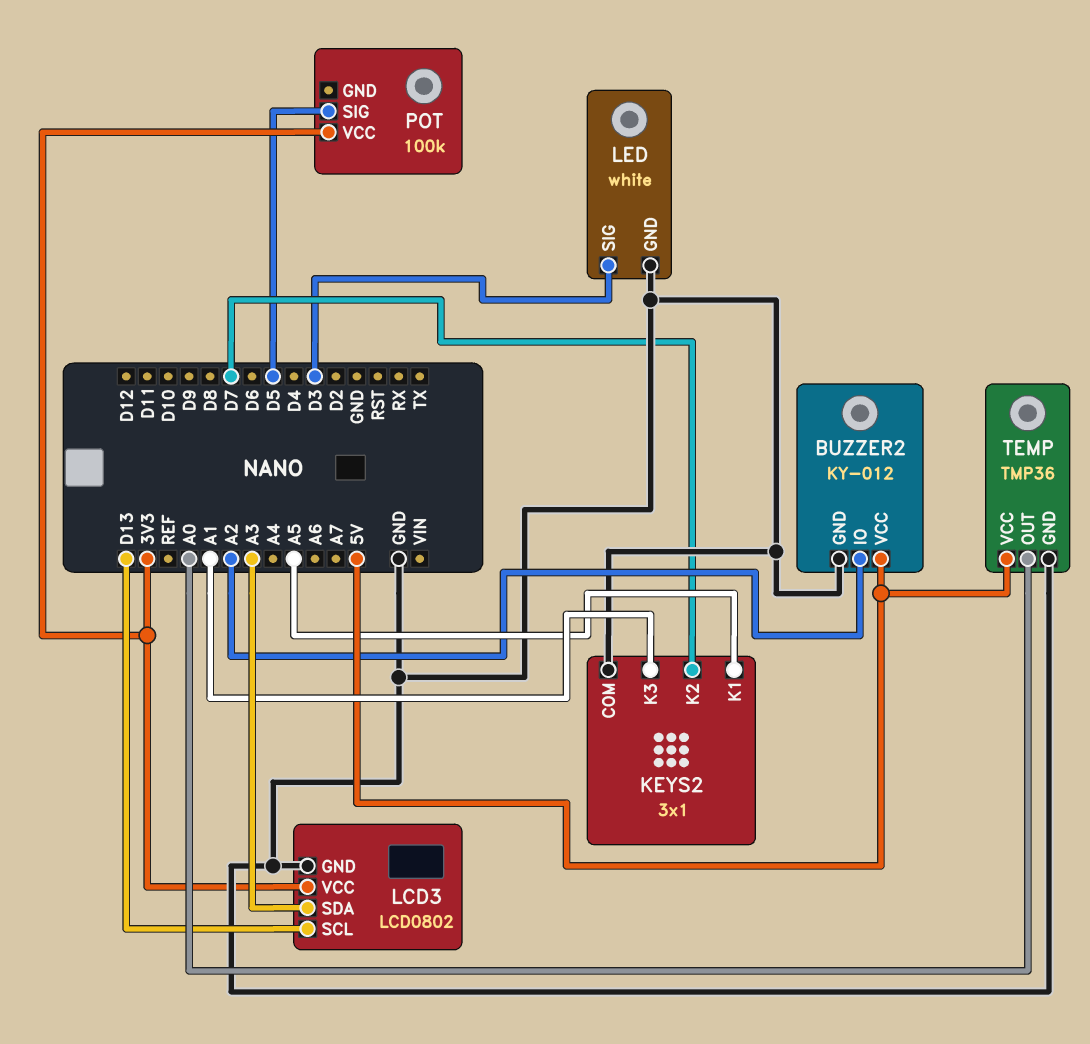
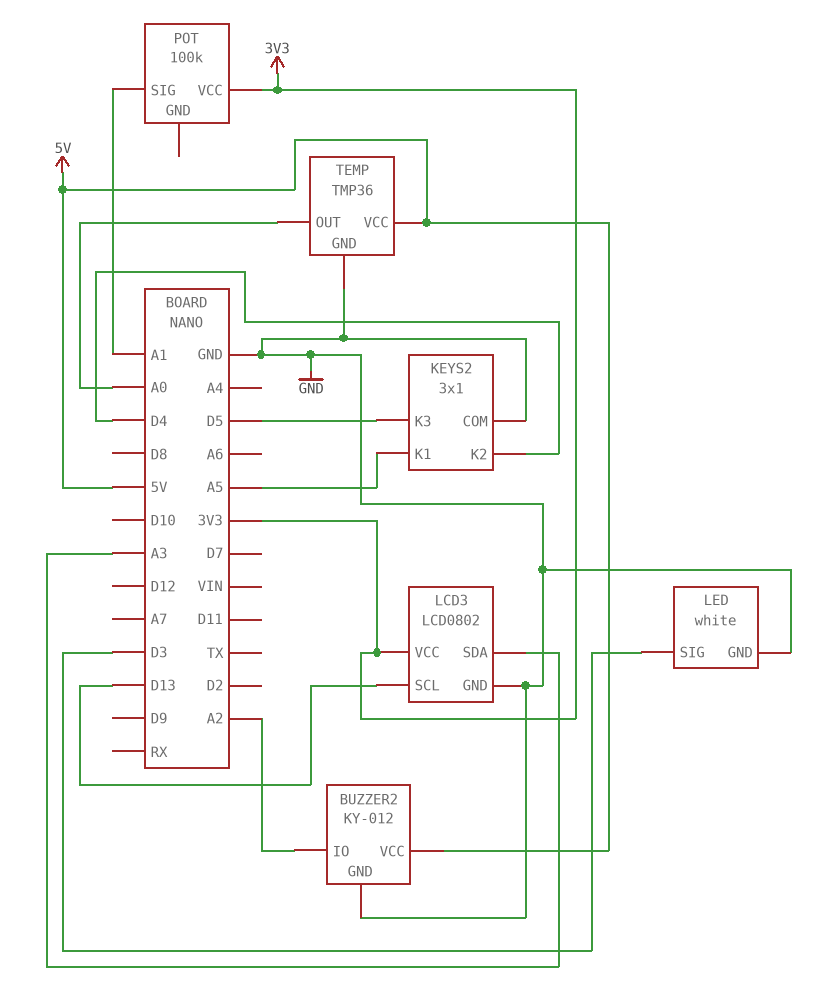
KEYS2 pin K2: D7 -> D4
KEYS2 pin K3: A1 -> D5
POT pin SIG: D5 -> A1

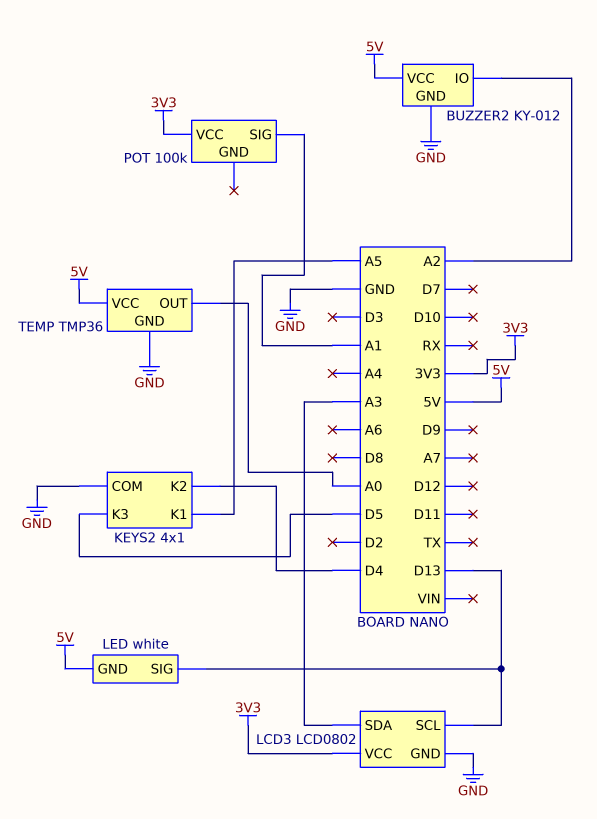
KEYS2: 3x1 -> 4x1
LED pin GND: GND -> 5V
LED pin SIG: D3 -> D13

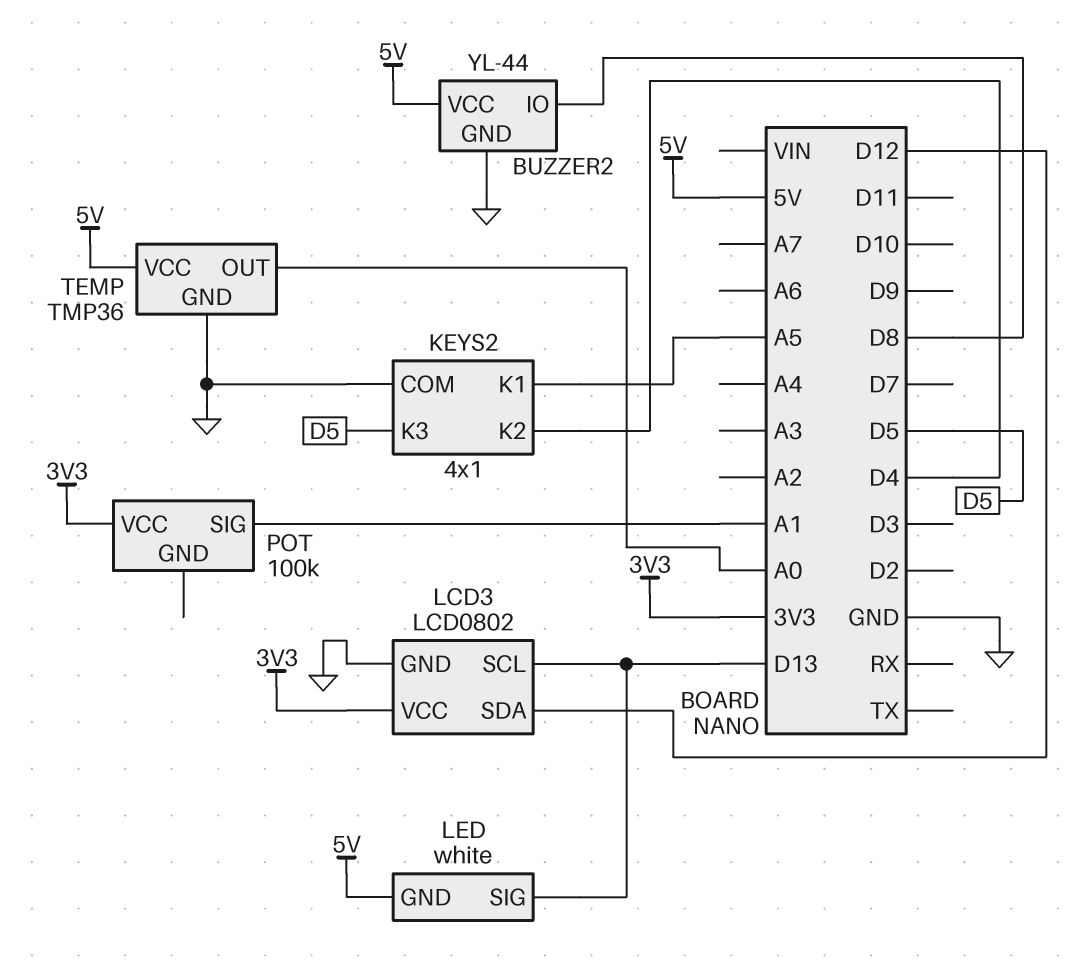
BUZZER2: KY-012 -> YL-44
BUZZER2 pin IO: A2 -> D8
LCD3 pin SDA: A3 -> D12

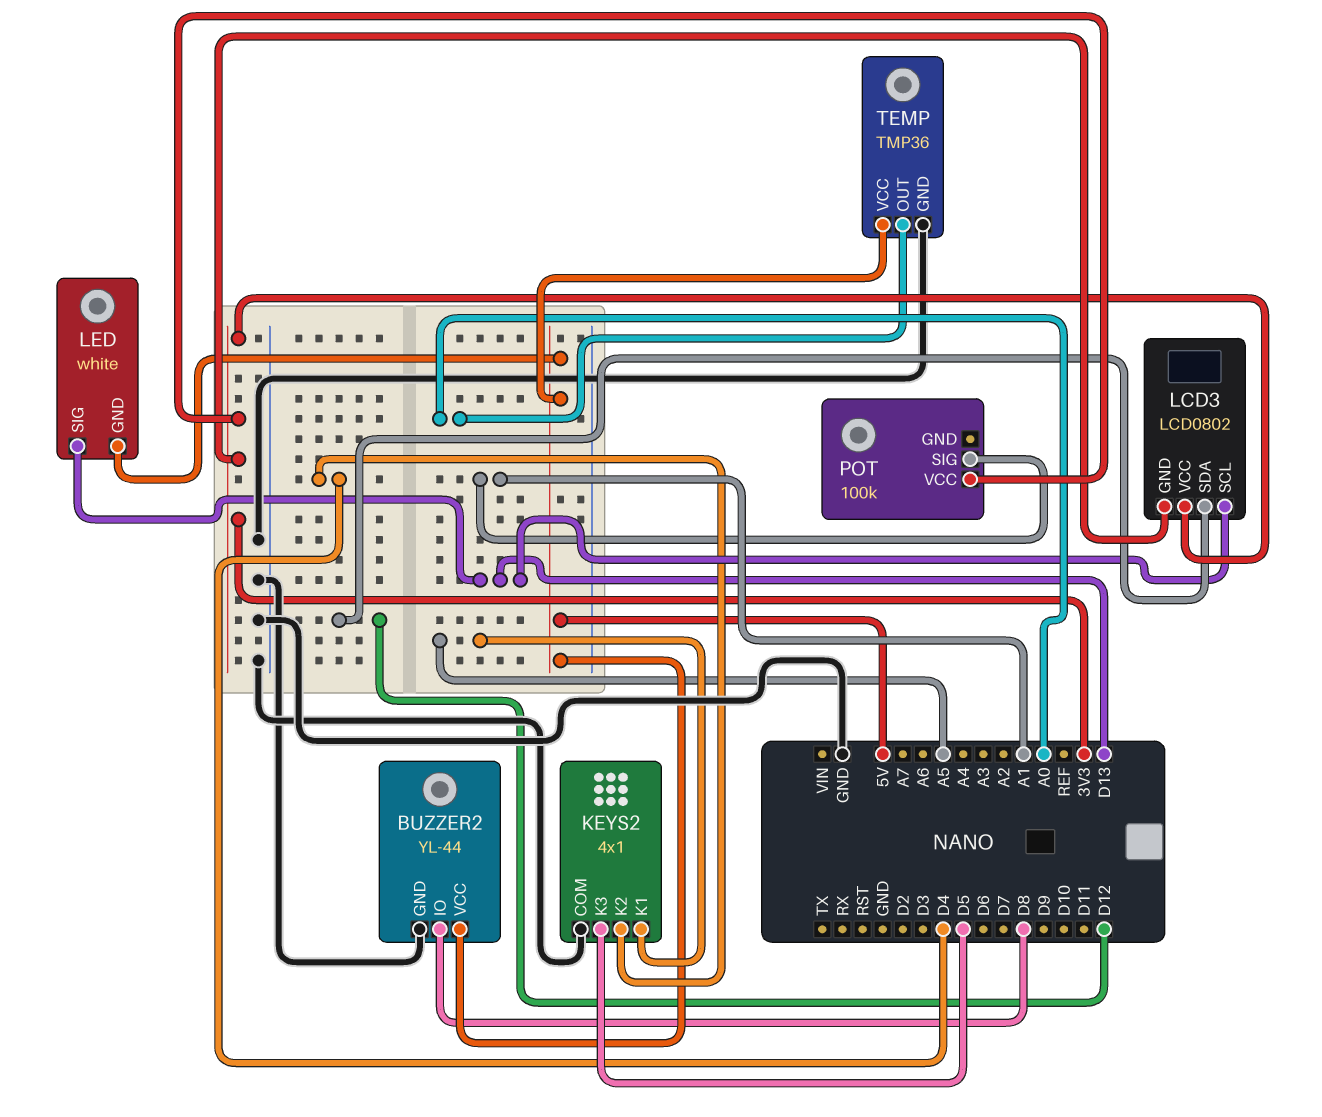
LCD3 pin GND: GND -> 3V3

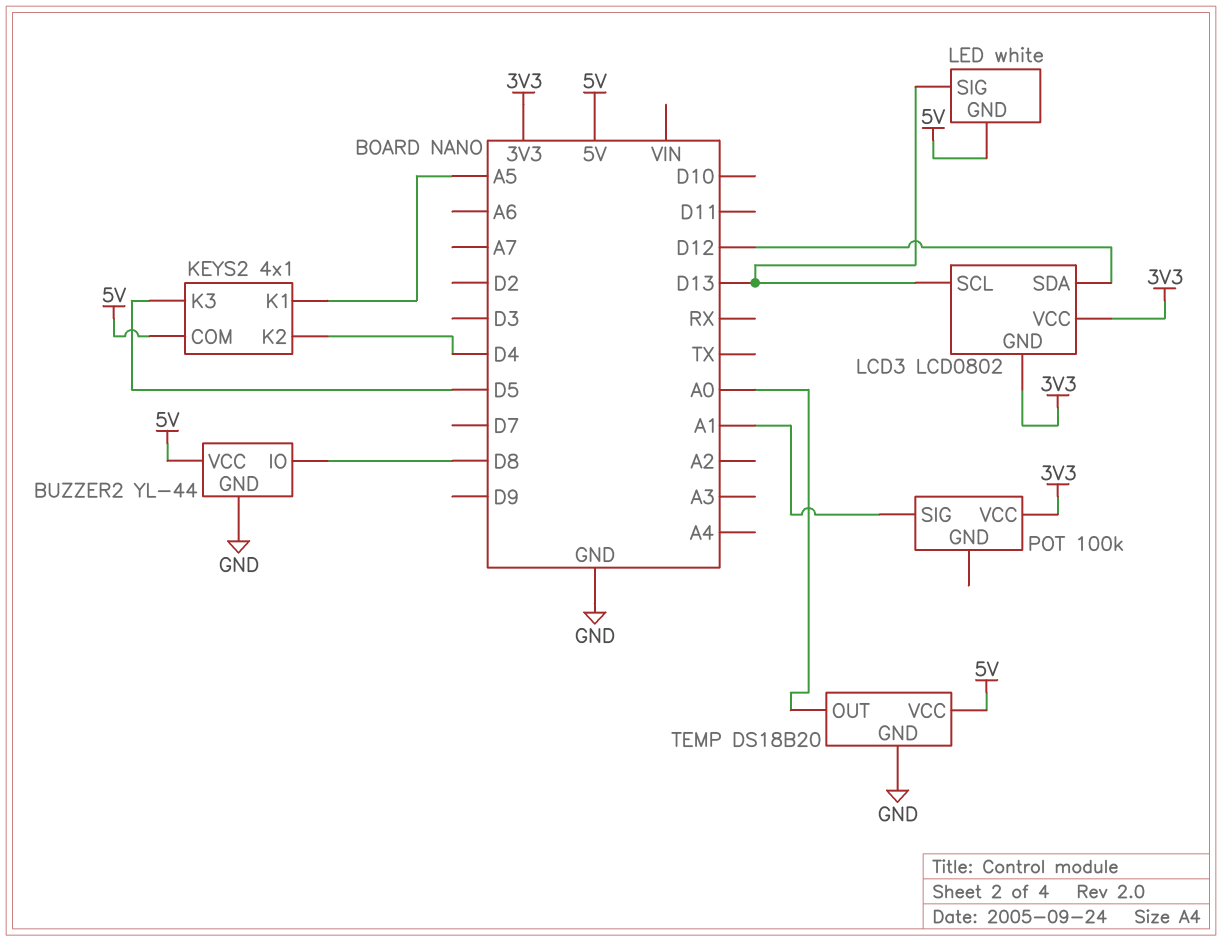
KEYS2 pin COM: GND -> 5V
TEMP: TMP36 -> DS18B20

